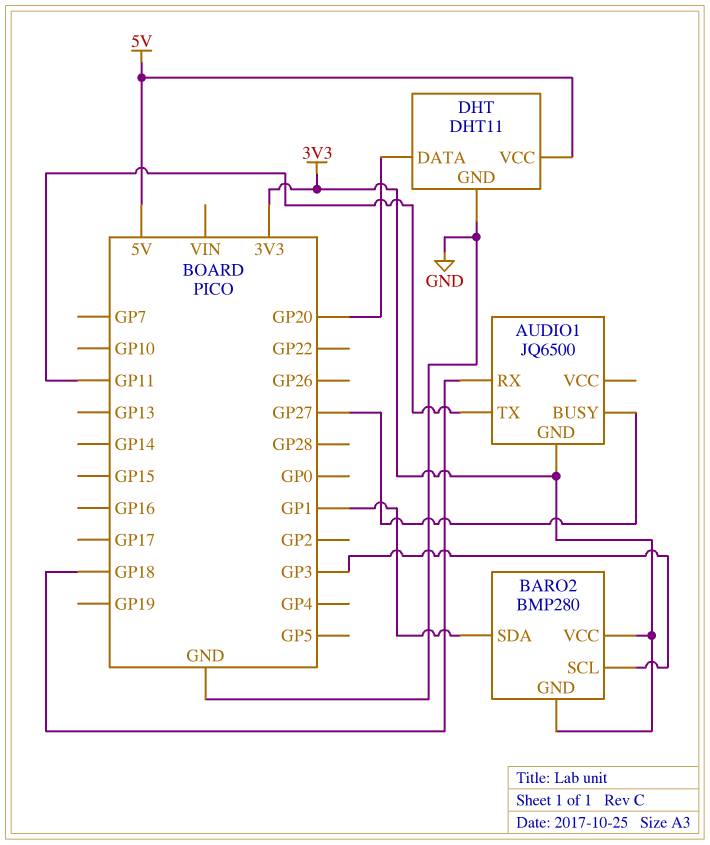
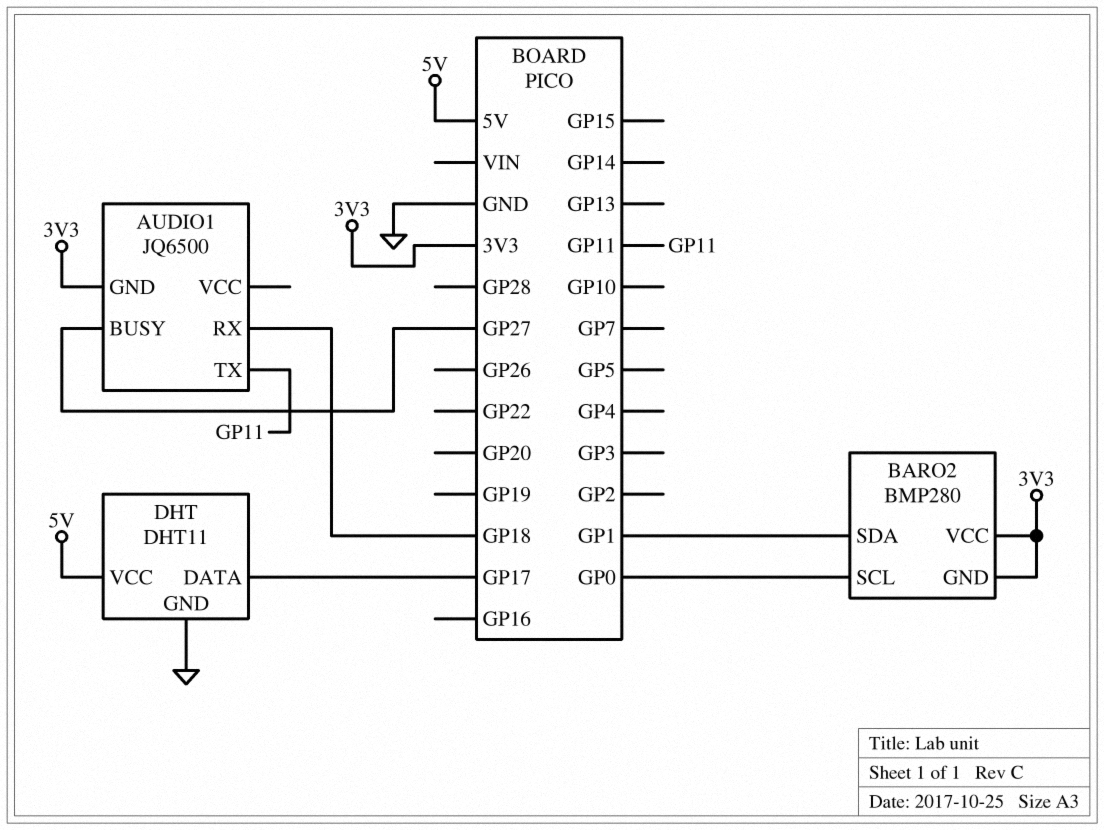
BARO2 pin SCL: GP3 -> GP0
DHT pin DATA: GP20 -> GP17

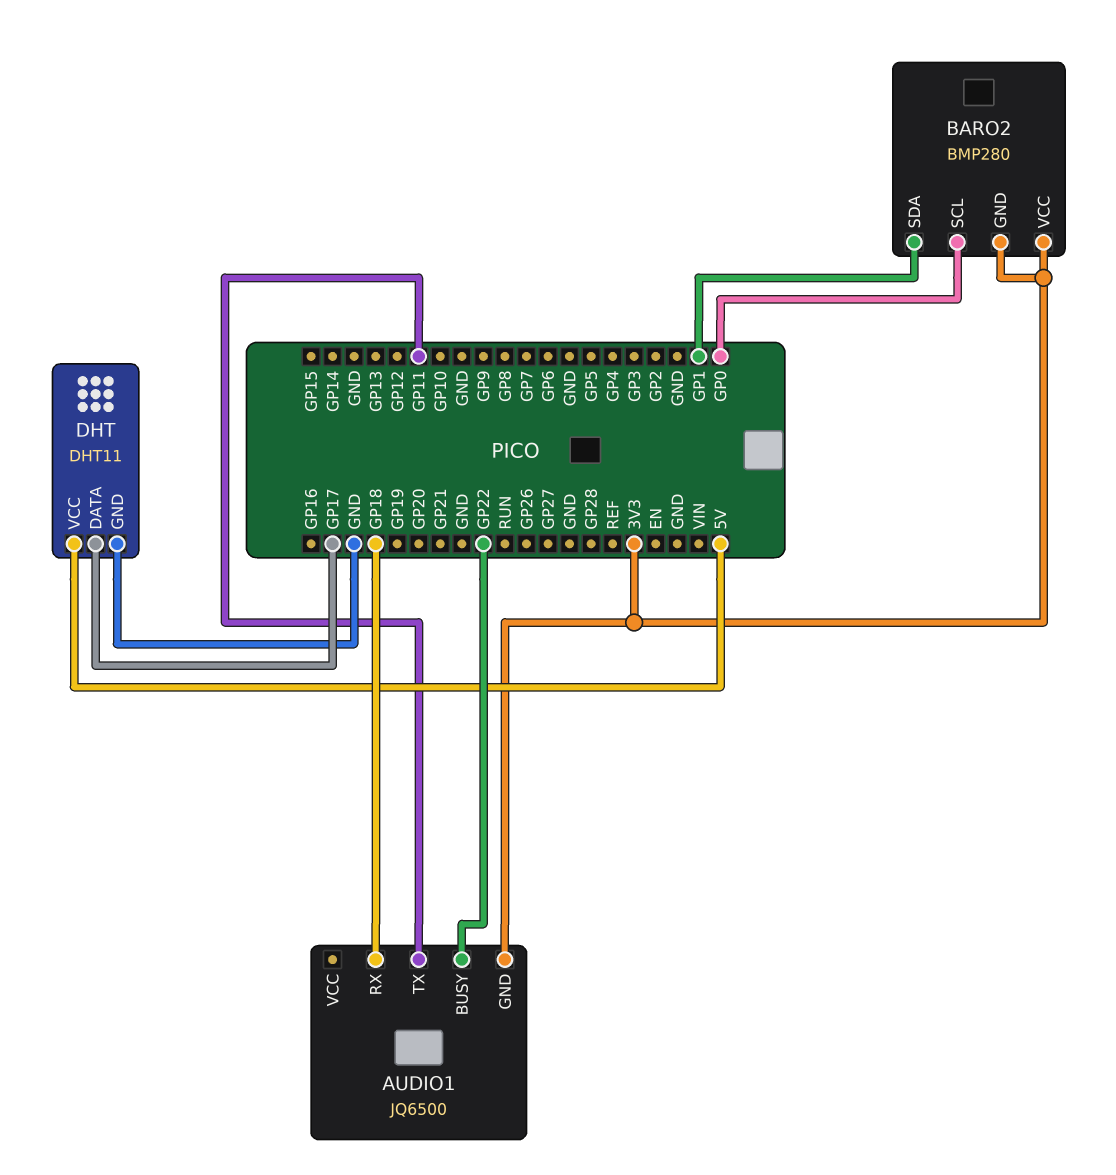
AUDIO1 pin BUSY: GP27 -> GP22

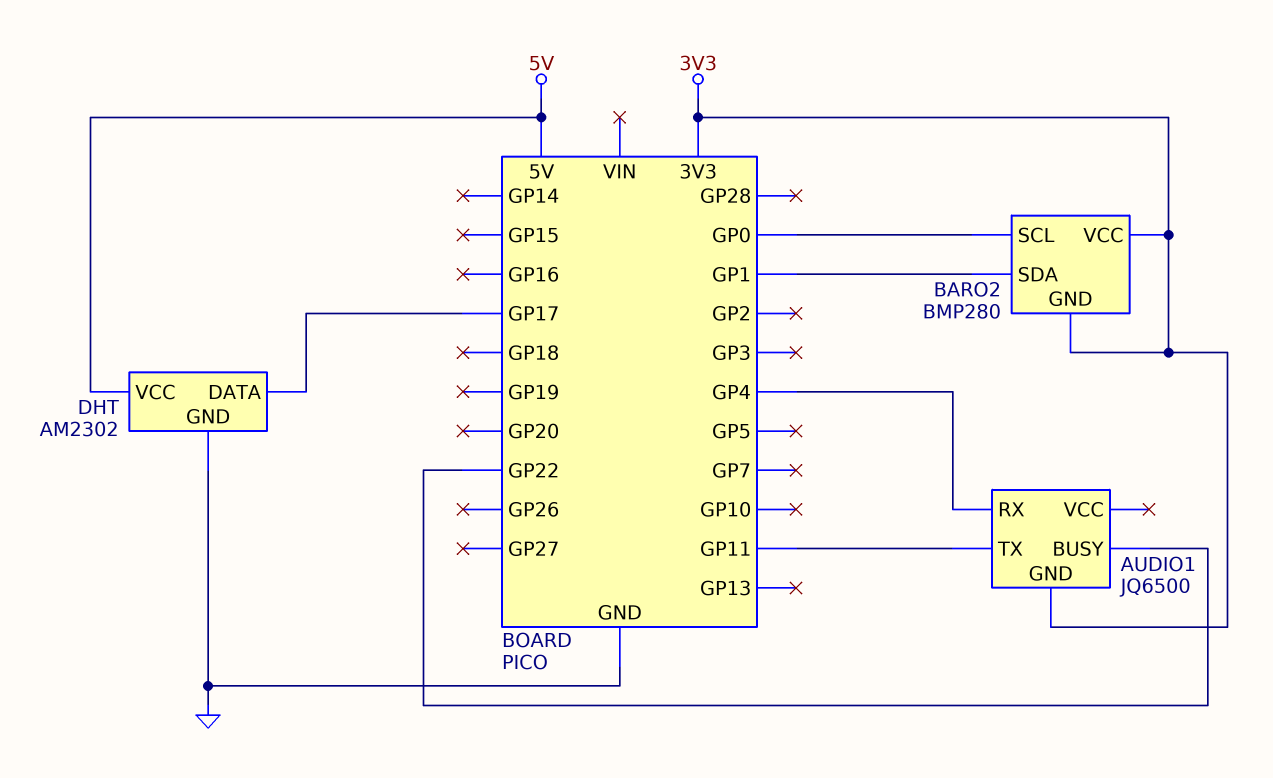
AUDIO1 pin RX: GP18 -> GP4
DHT: DHT11 -> AM2302

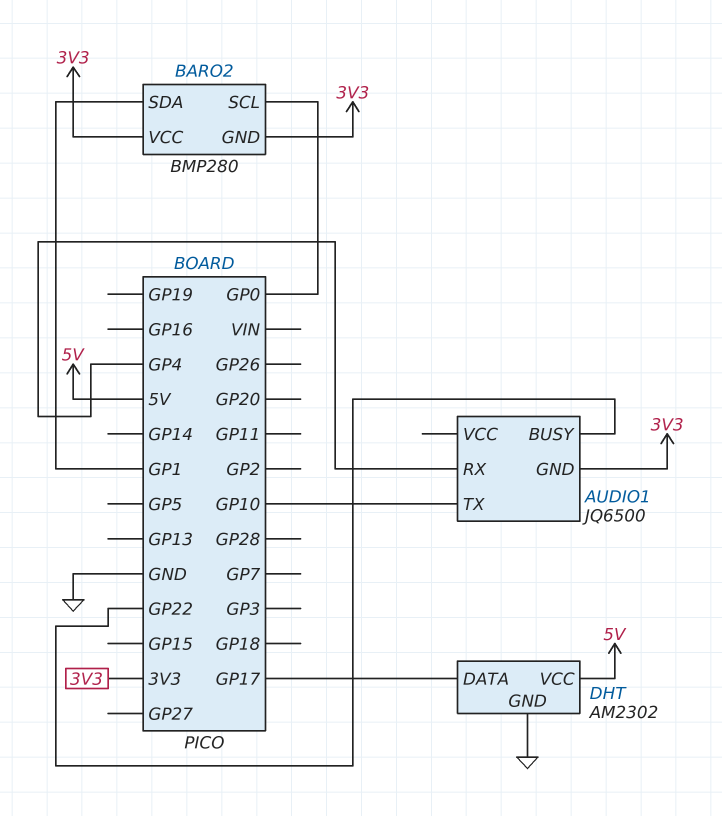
AUDIO1 pin TX: GP11 -> GP10

